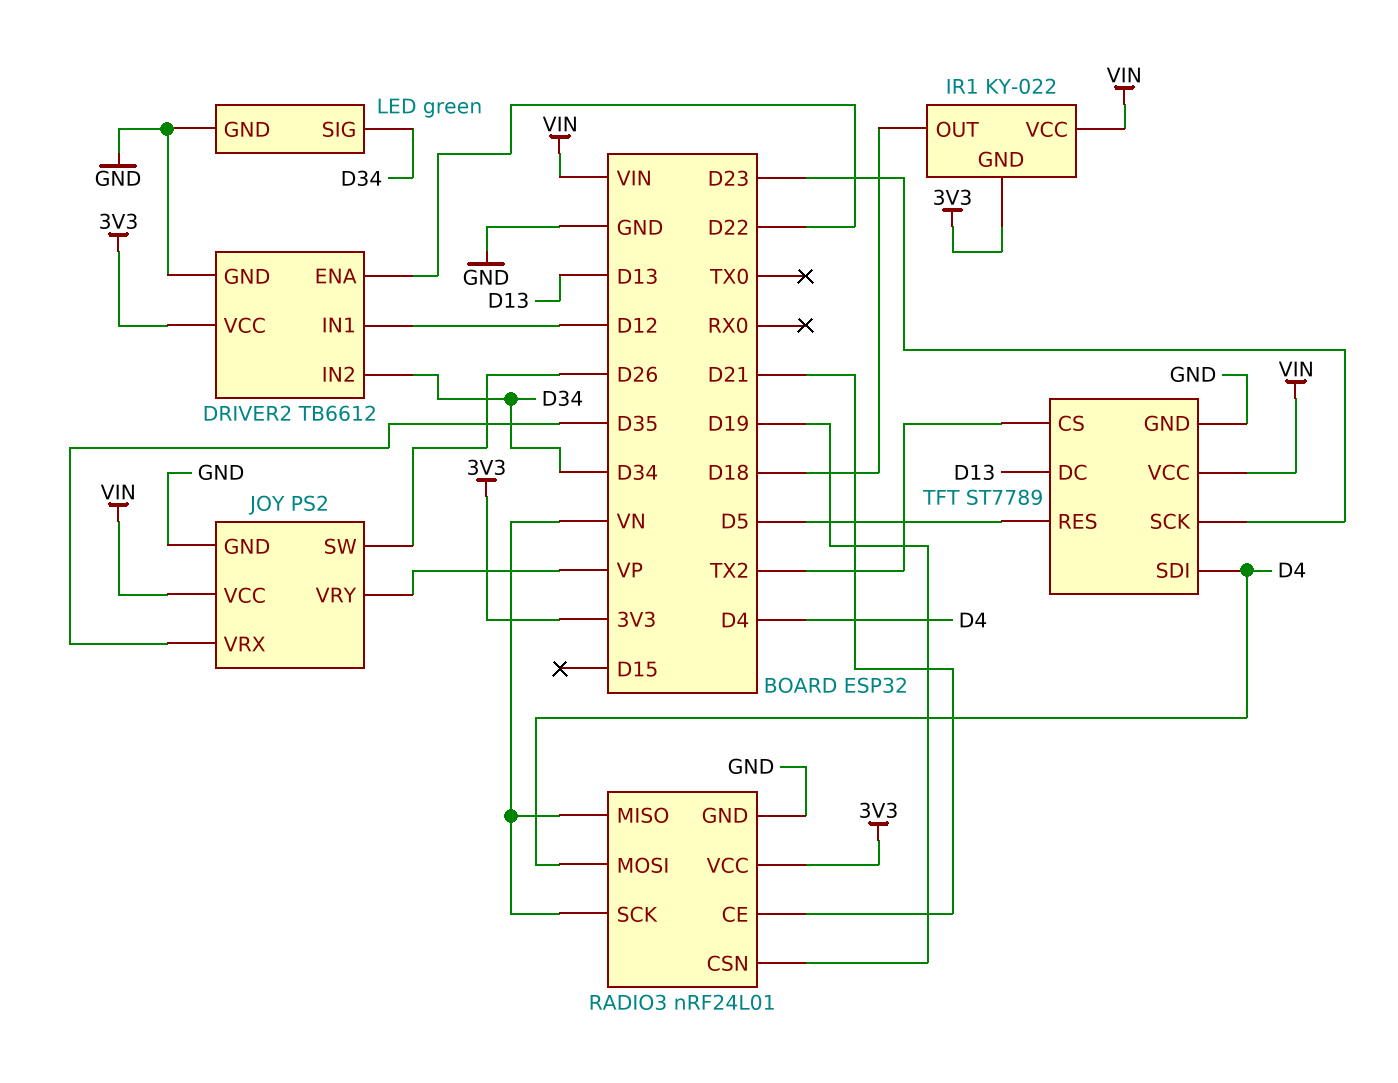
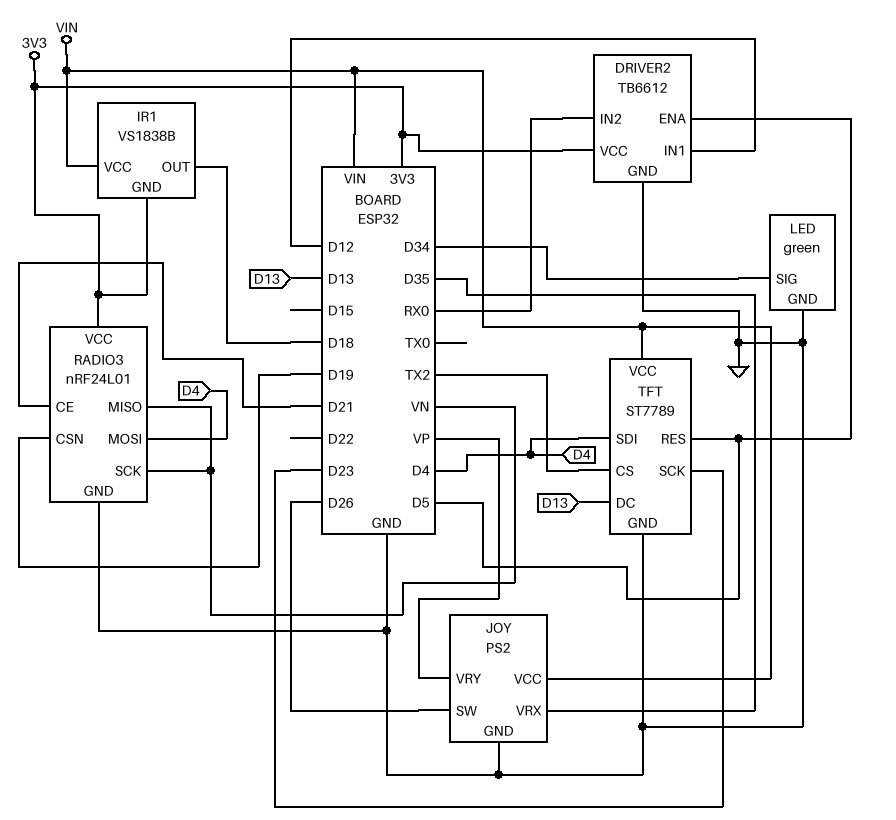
DRIVER2 pin ENA: D22 -> D5
DRIVER2 pin IN2: D34 -> RX0
IR1: KY-022 -> VS1838B

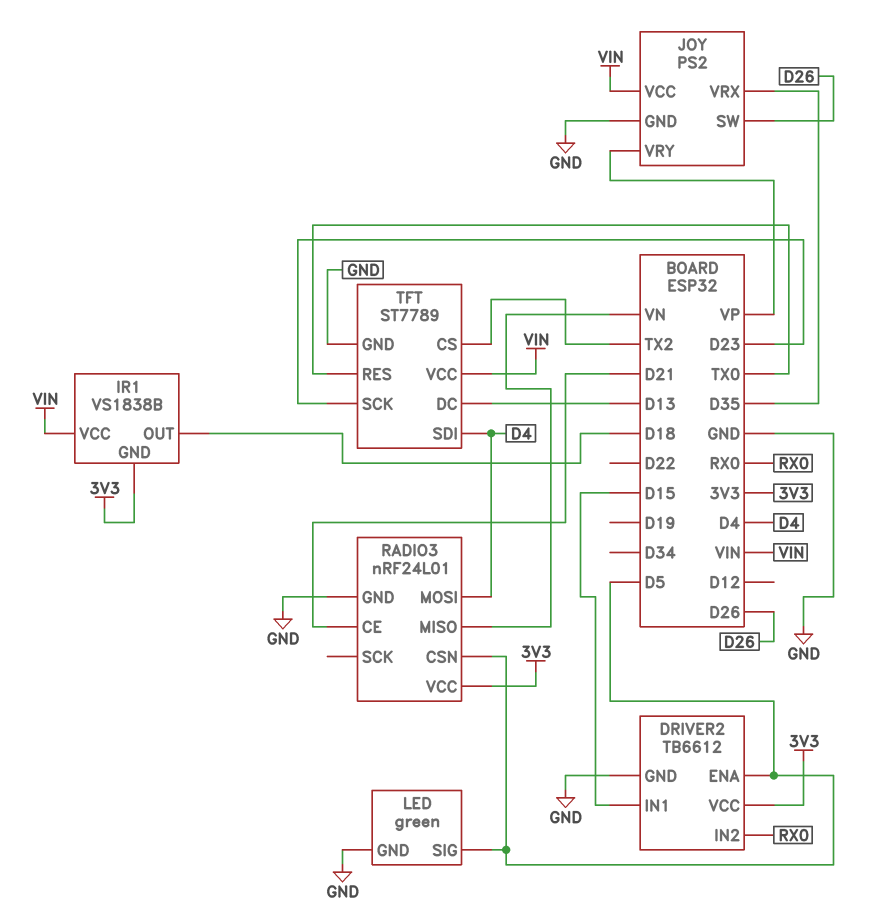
DRIVER2 pin IN1: D12 -> D15
LED pin SIG: D34 -> D5
RADIO3 pin CSN: D19 -> D5
RADIO3 pin SCK: VN -> none
TFT pin RES: D5 -> TX0

